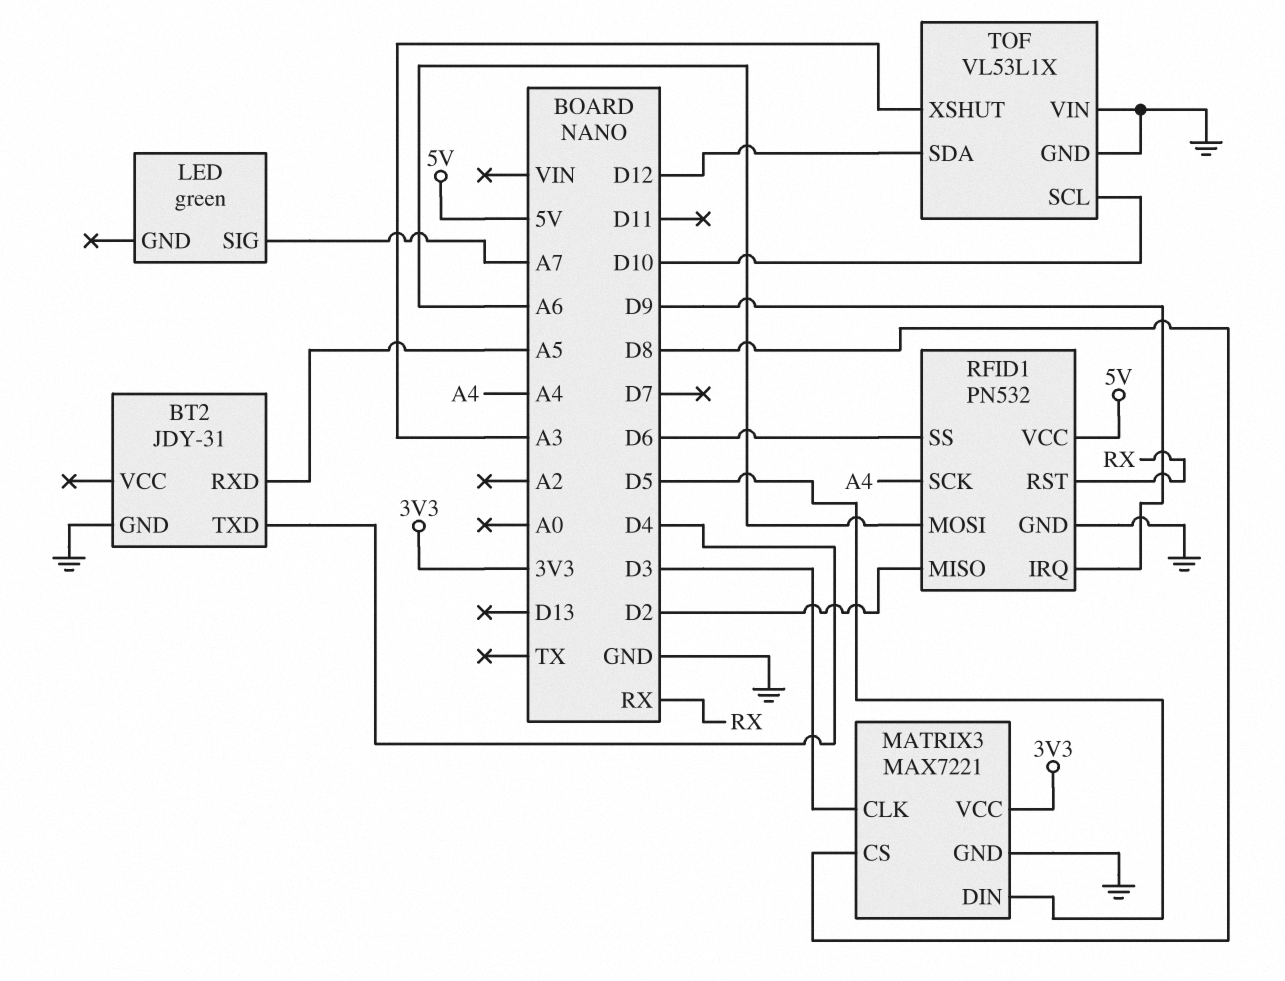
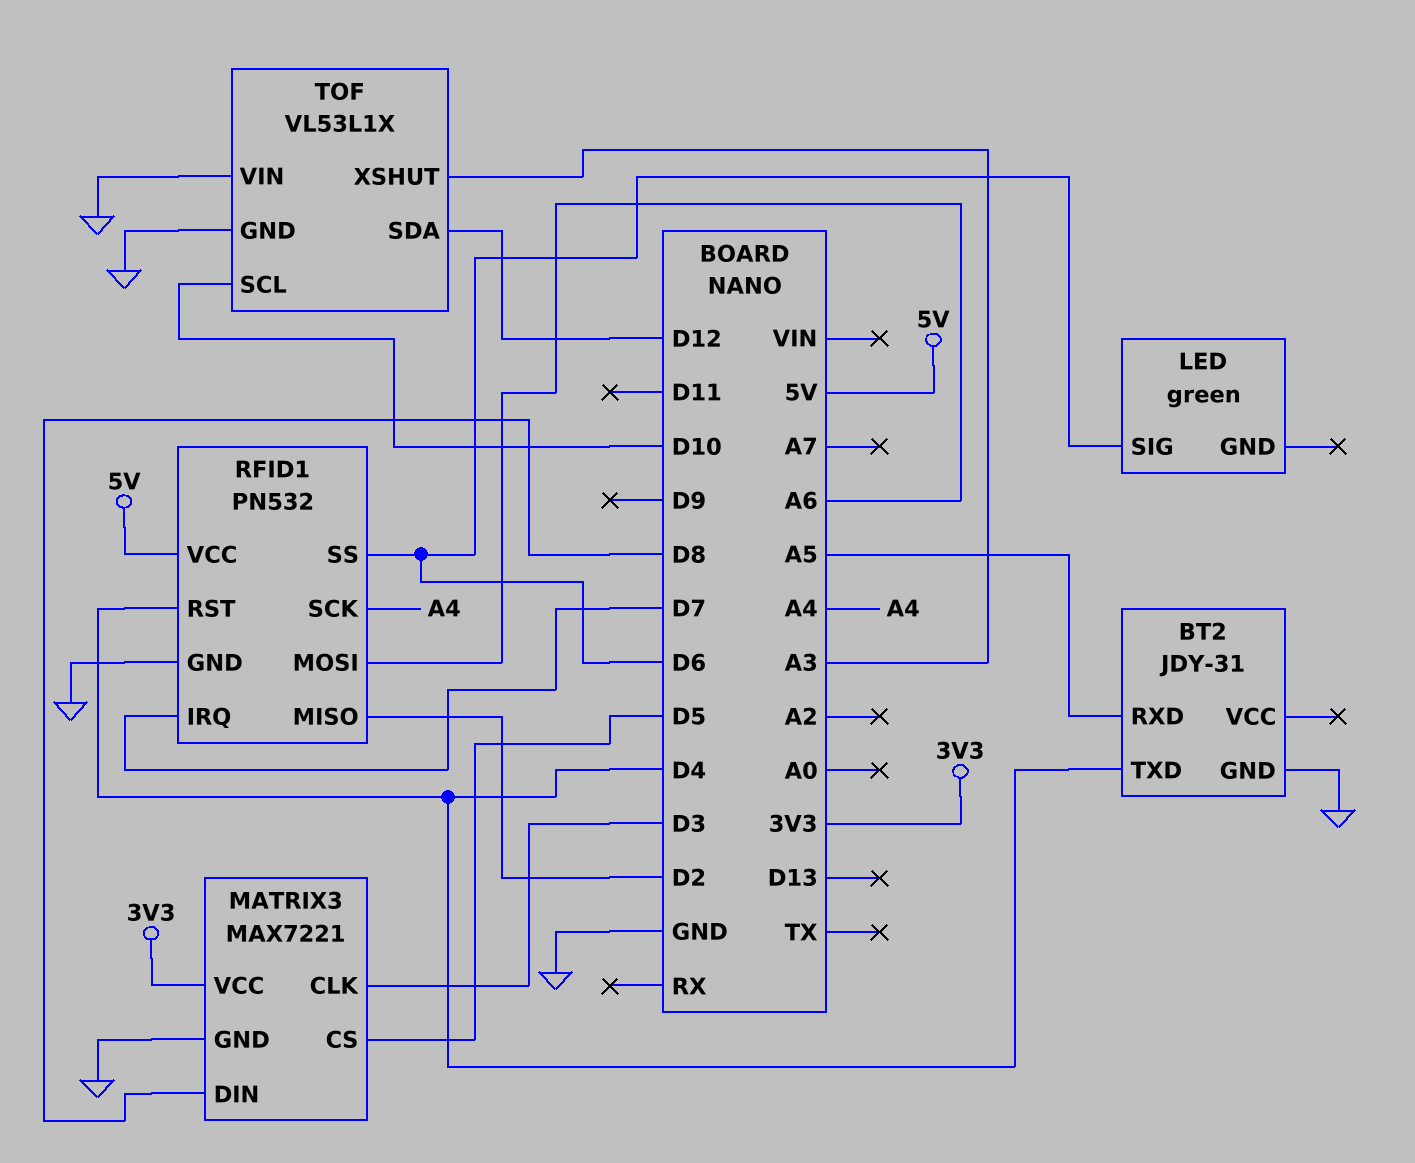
LED pin SIG: A7 -> D6
MATRIX3 pin CS: D8 -> D5
MATRIX3 pin DIN: D5 -> D8
RFID1 pin IRQ: D9 -> D7
RFID1 pin RST: RX -> D4

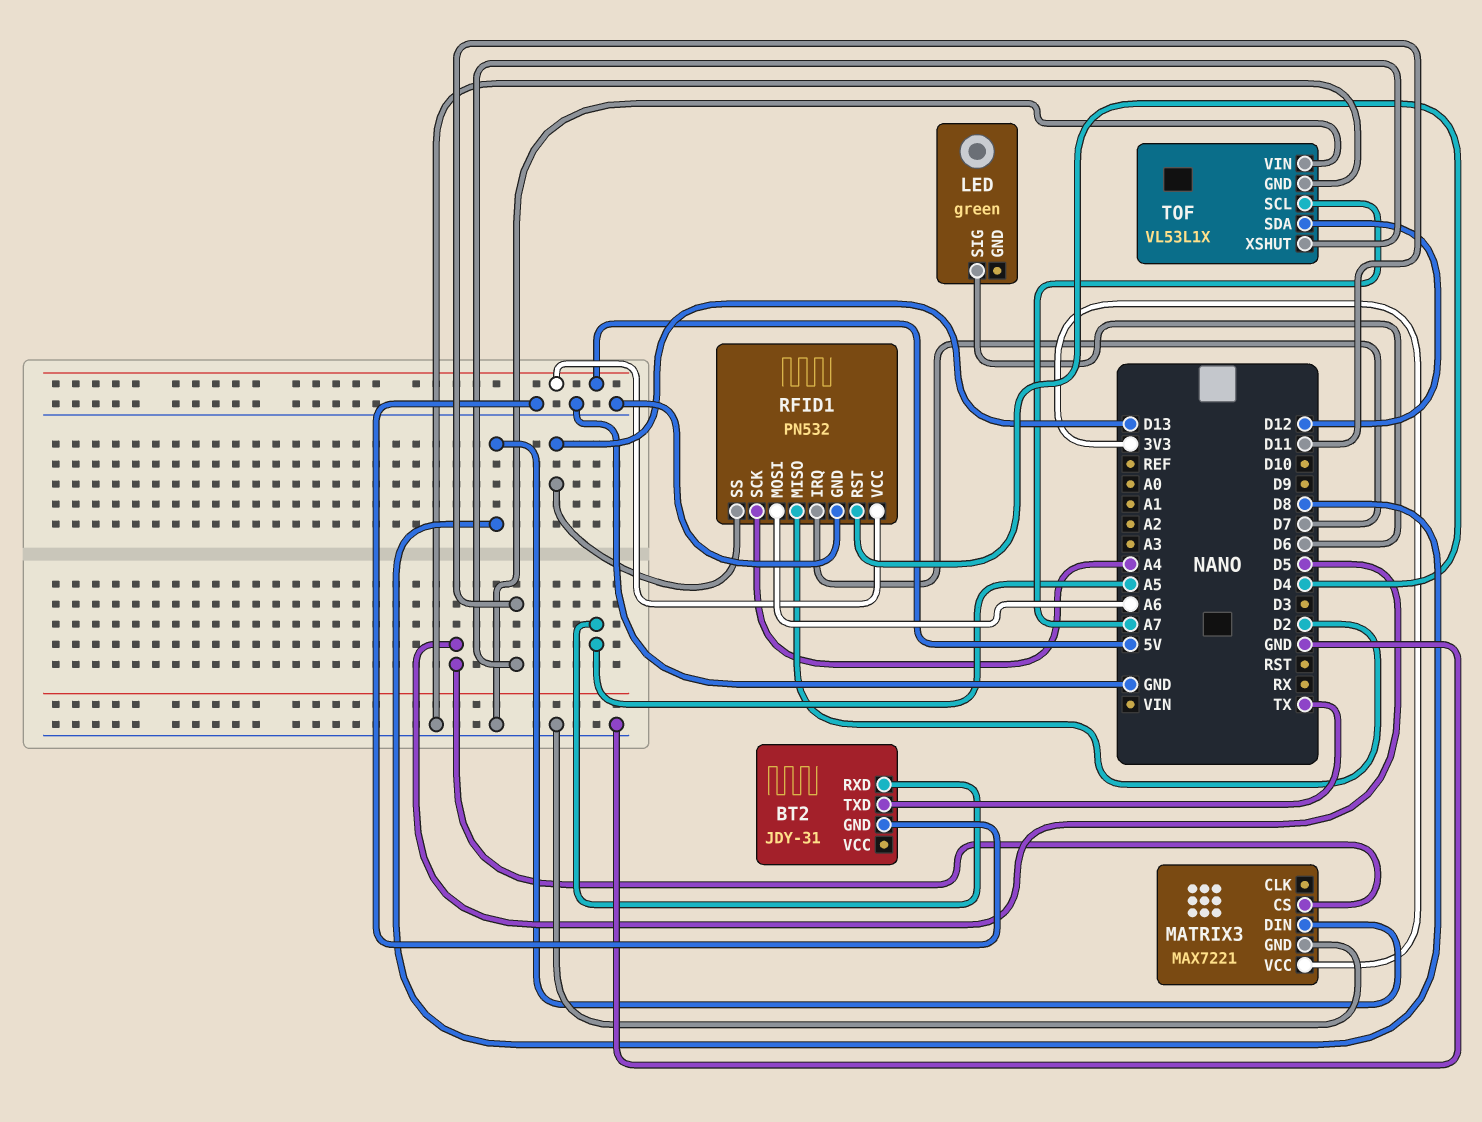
BT2 pin TXD: D4 -> TX
MATRIX3 pin CLK: D3 -> none
RFID1 pin SS: D6 -> D13
TOF pin SCL: D10 -> A7
TOF pin XSHUT: A3 -> D11

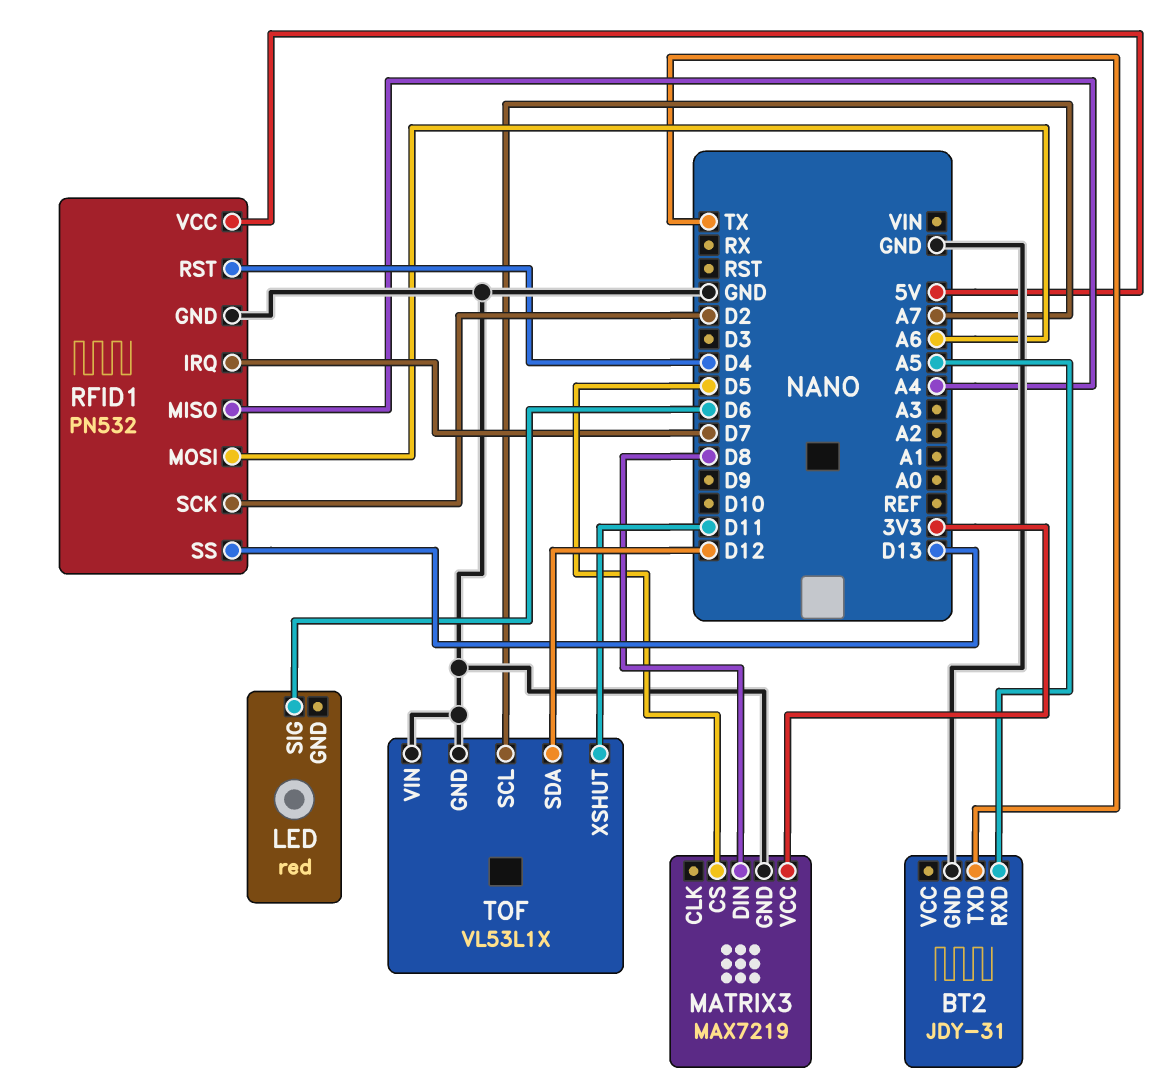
LED: green -> red
MATRIX3: MAX7221 -> MAX7219
RFID1 pin MISO: D2 -> A4
RFID1 pin SCK: A4 -> D2

